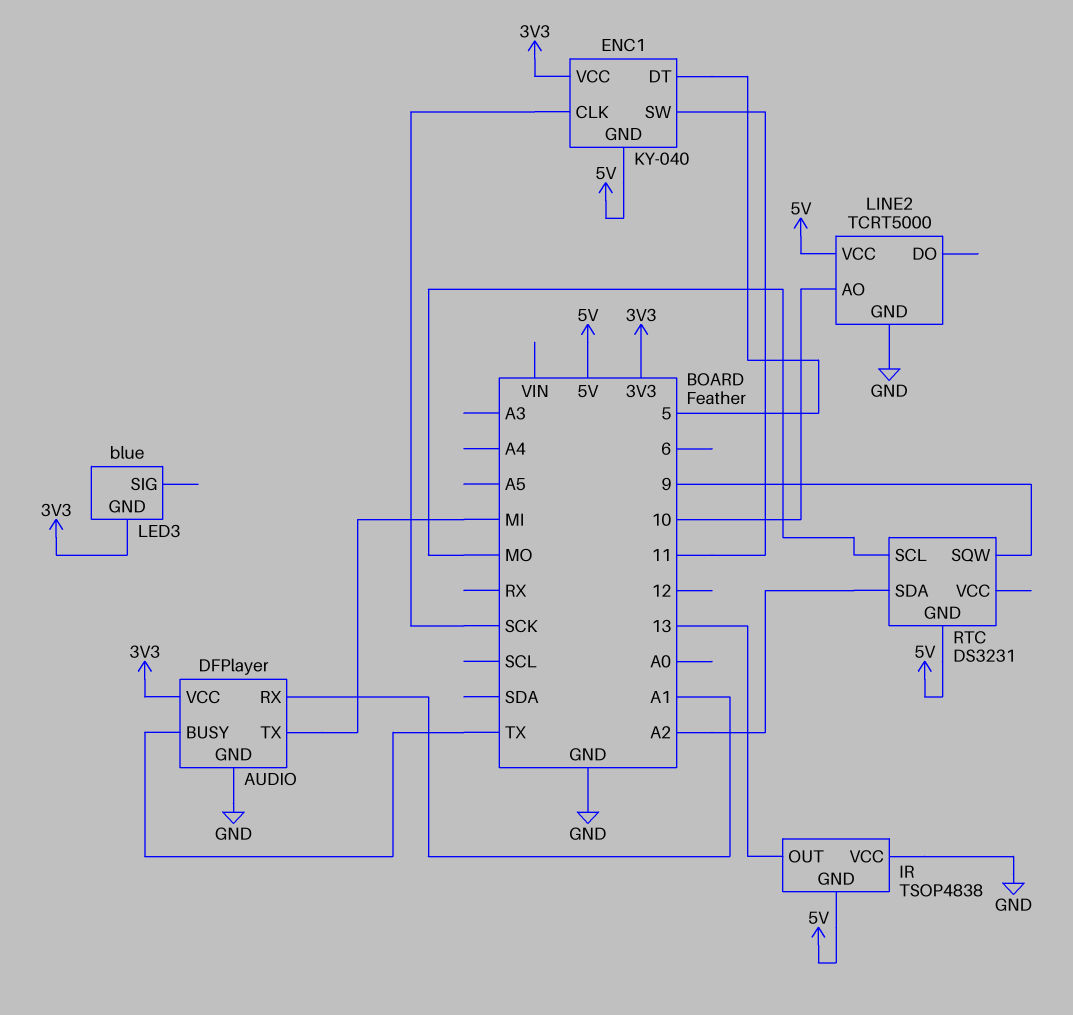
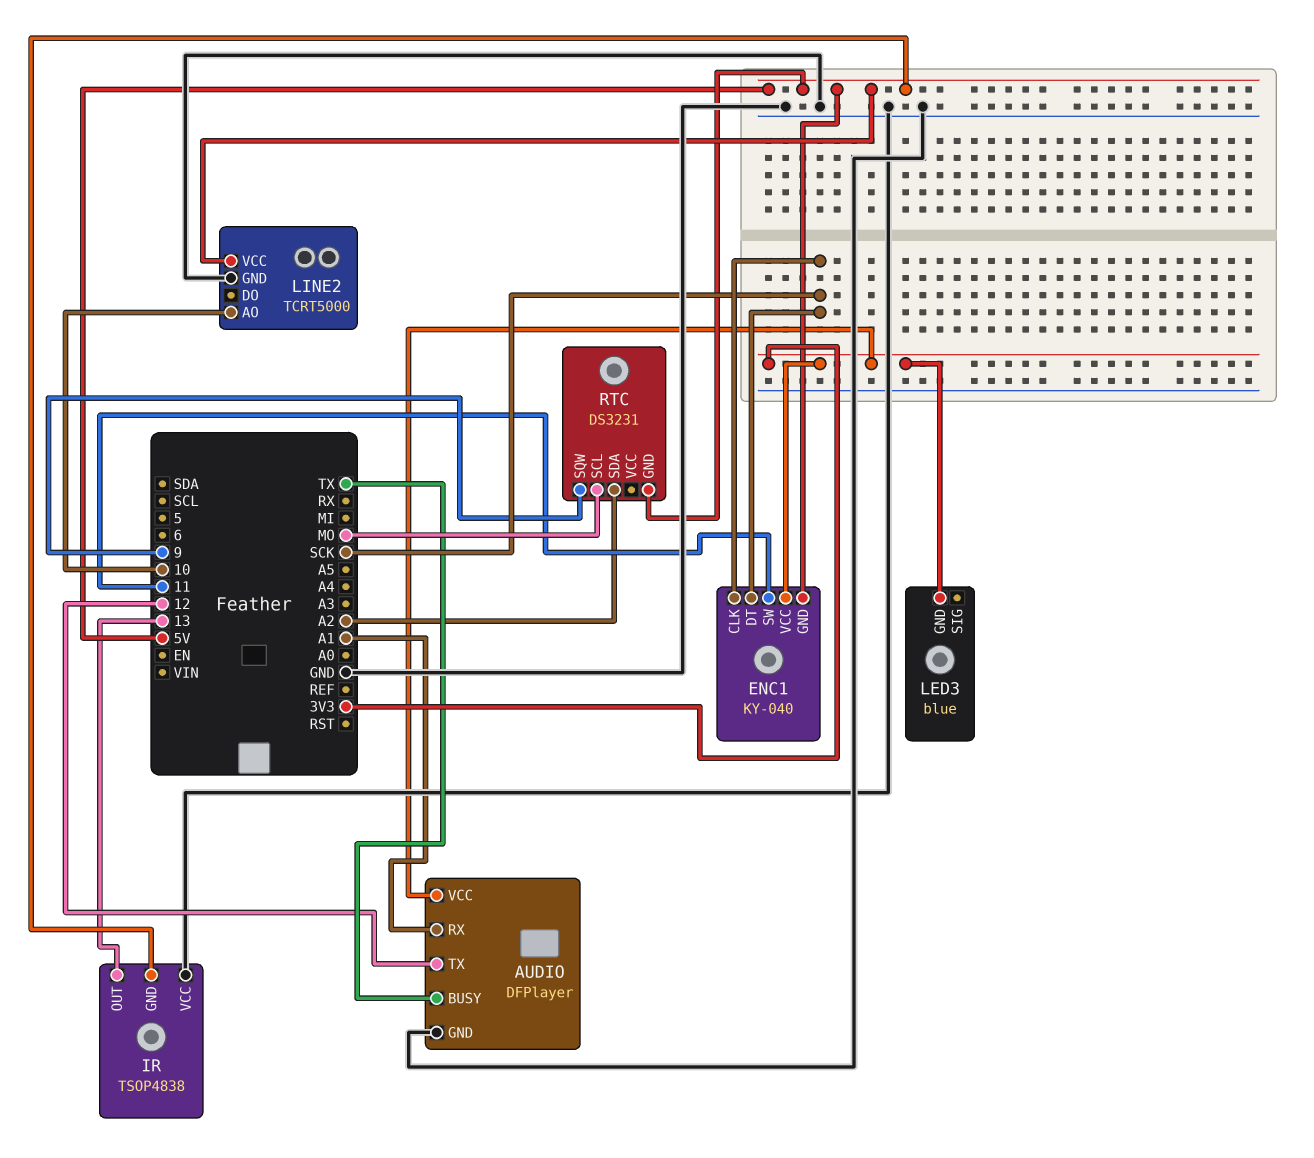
AUDIO pin TX: MI -> 12
ENC1 pin DT: 5 -> SCK

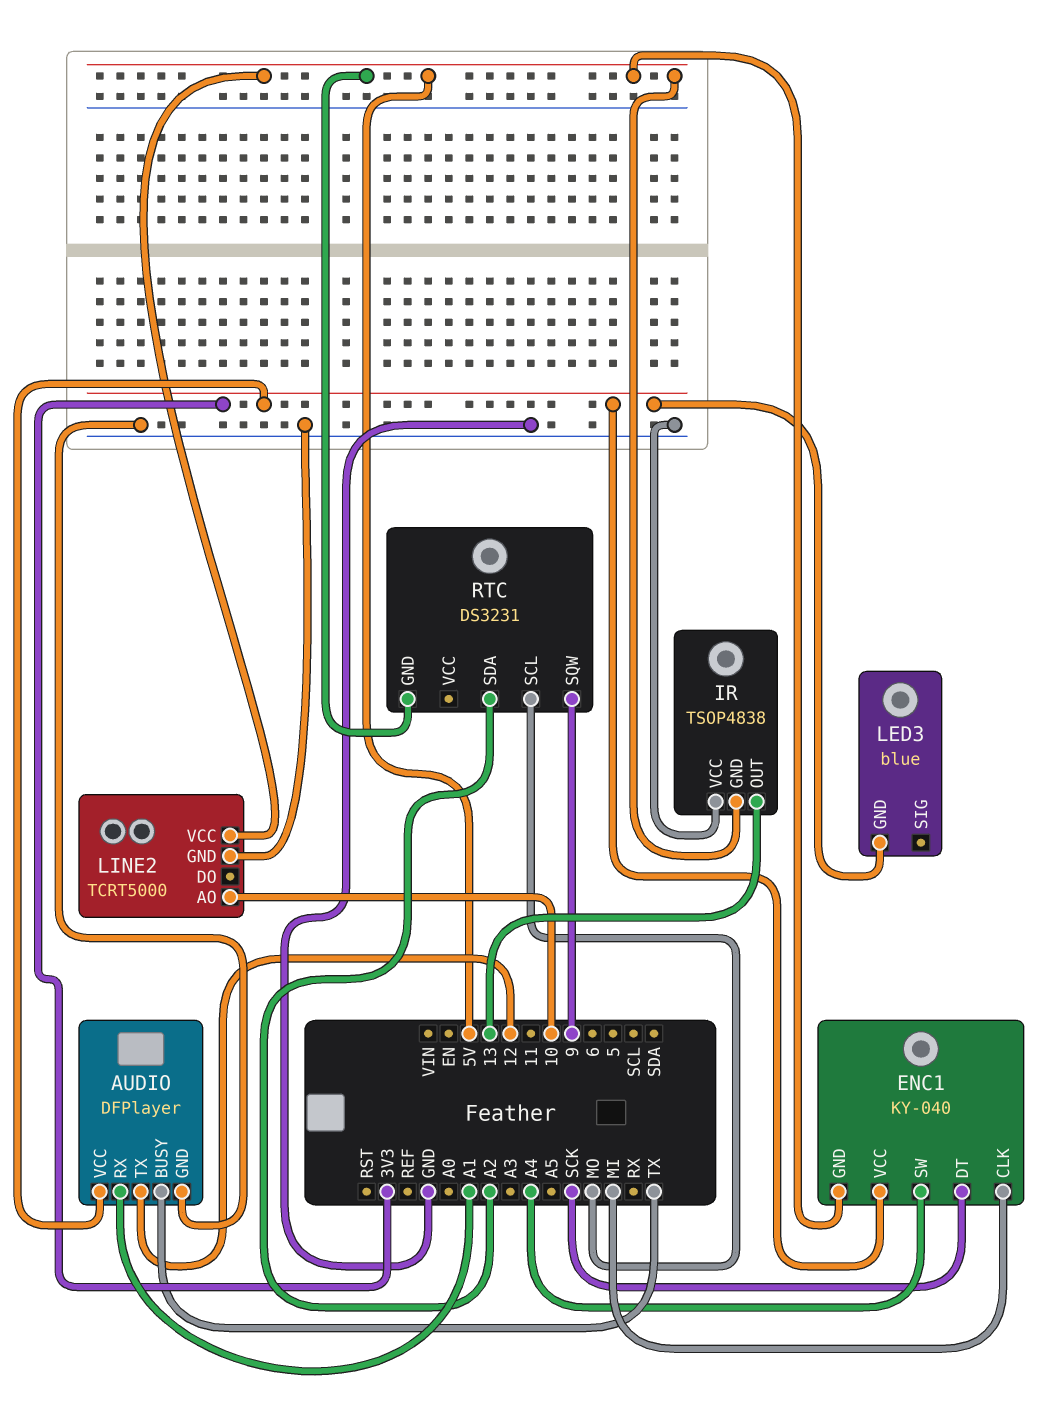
ENC1 pin CLK: SCK -> MI
ENC1 pin SW: 11 -> A4

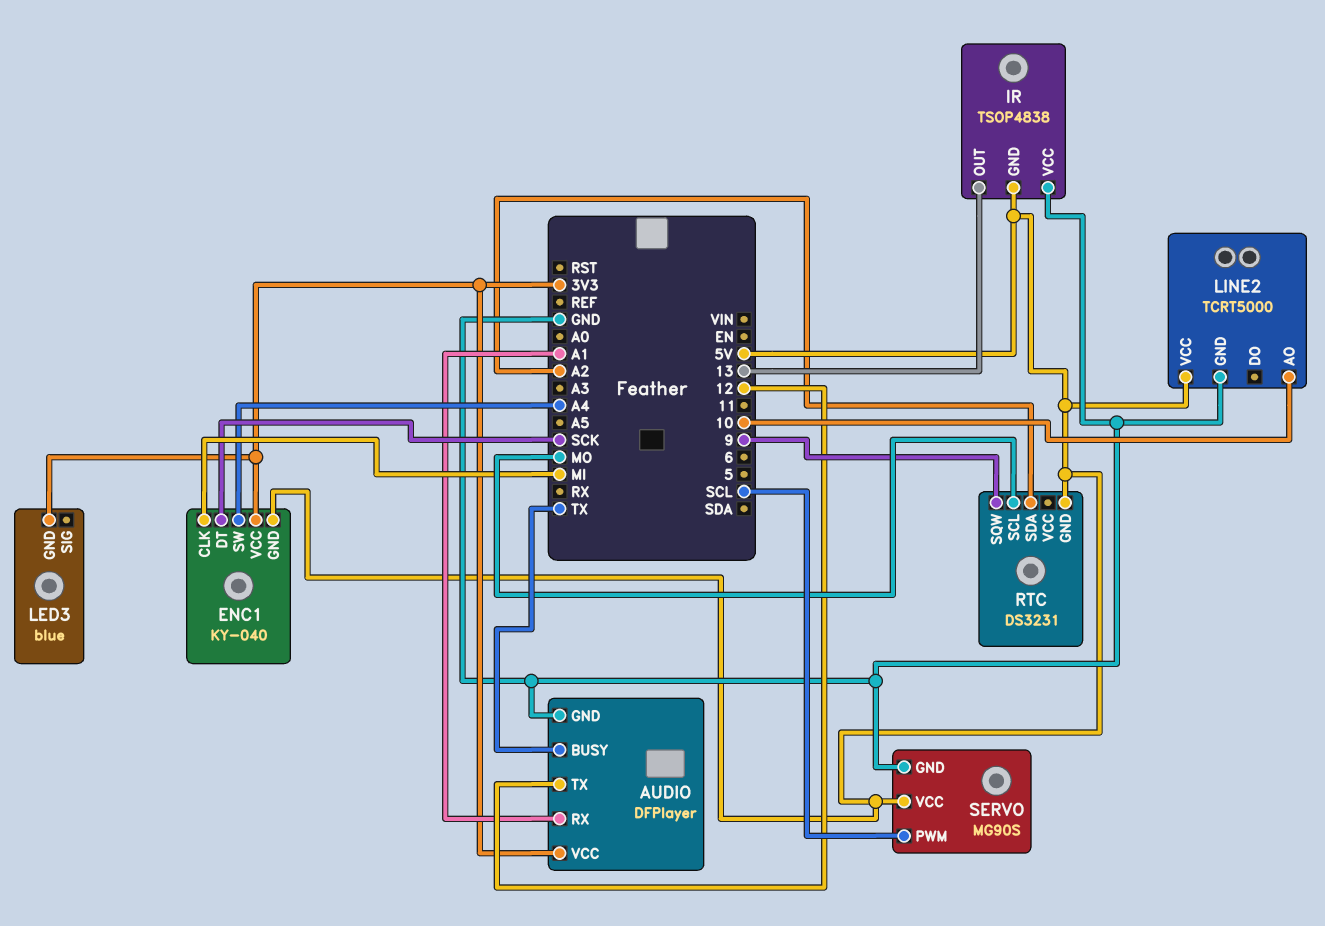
SERVO: none -> MG90S
SERVO pin GND: none -> GND
SERVO pin PWM: none -> SCL
SERVO pin VCC: none -> 5V

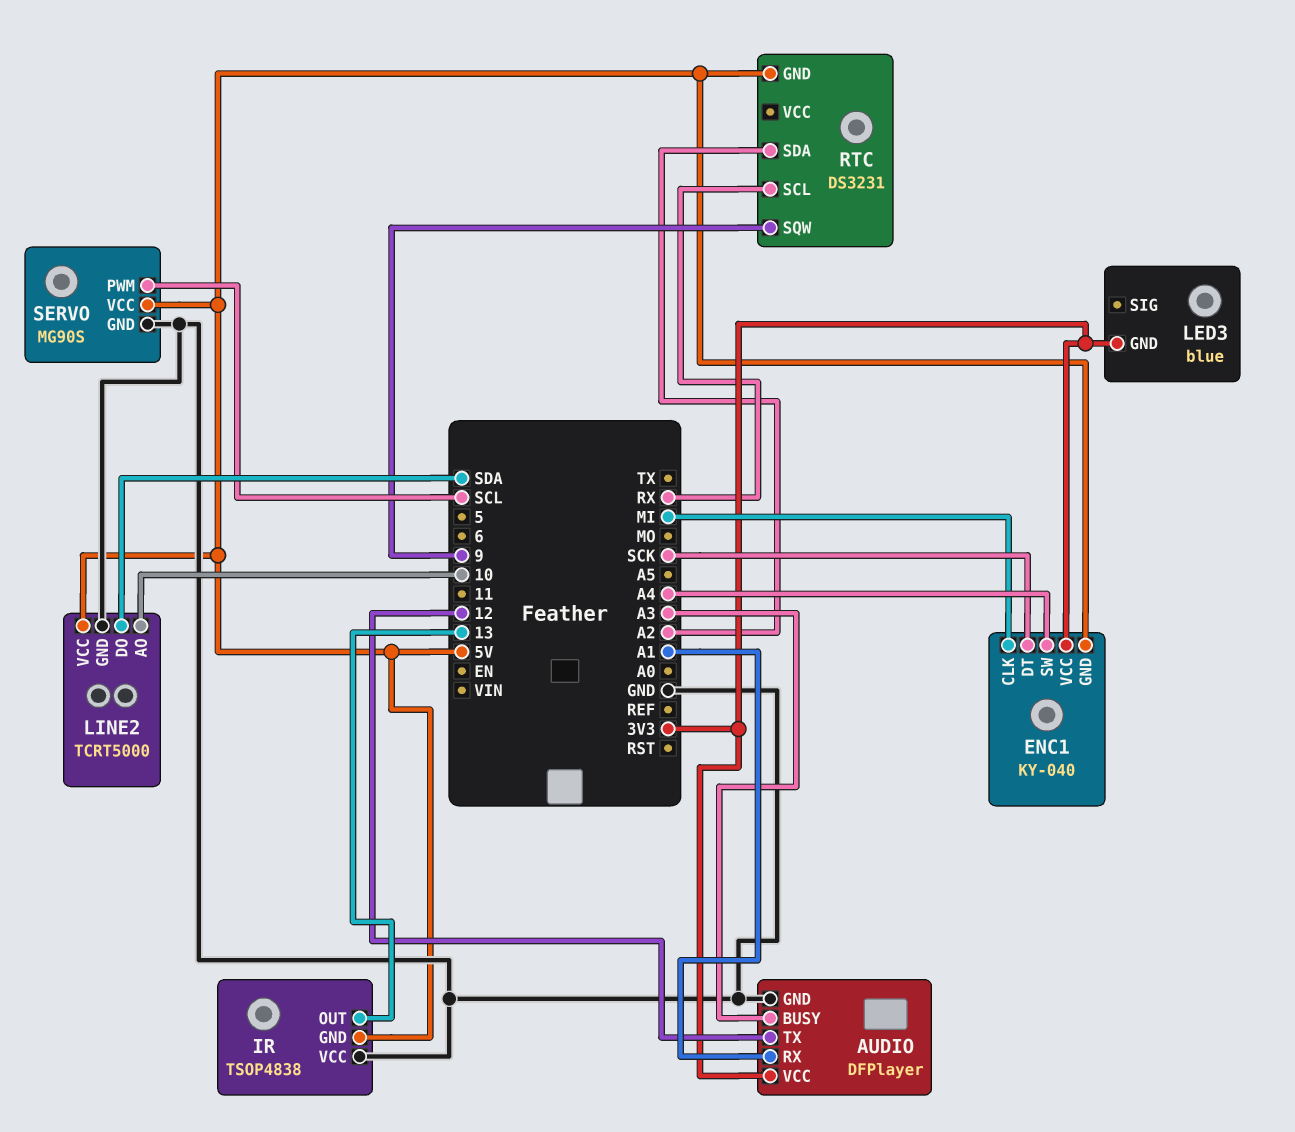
AUDIO pin BUSY: TX -> A3
LINE2 pin DO: none -> SDA
RTC pin SCL: MO -> RX

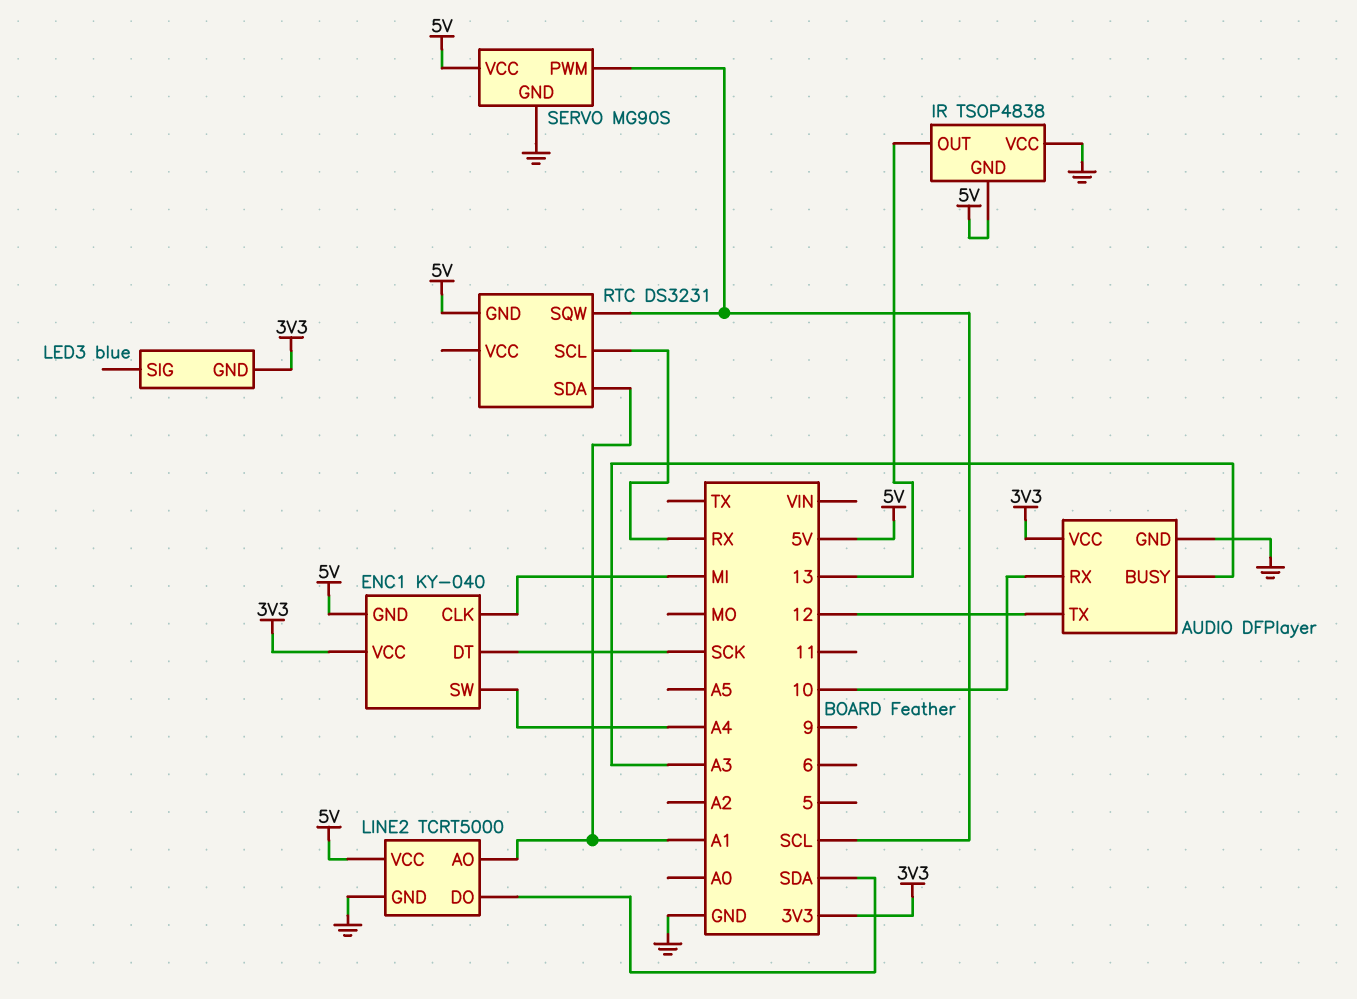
AUDIO pin RX: A1 -> 10
LINE2 pin AO: 10 -> A1
RTC pin SDA: A2 -> A1
RTC pin SQW: 9 -> SCL

